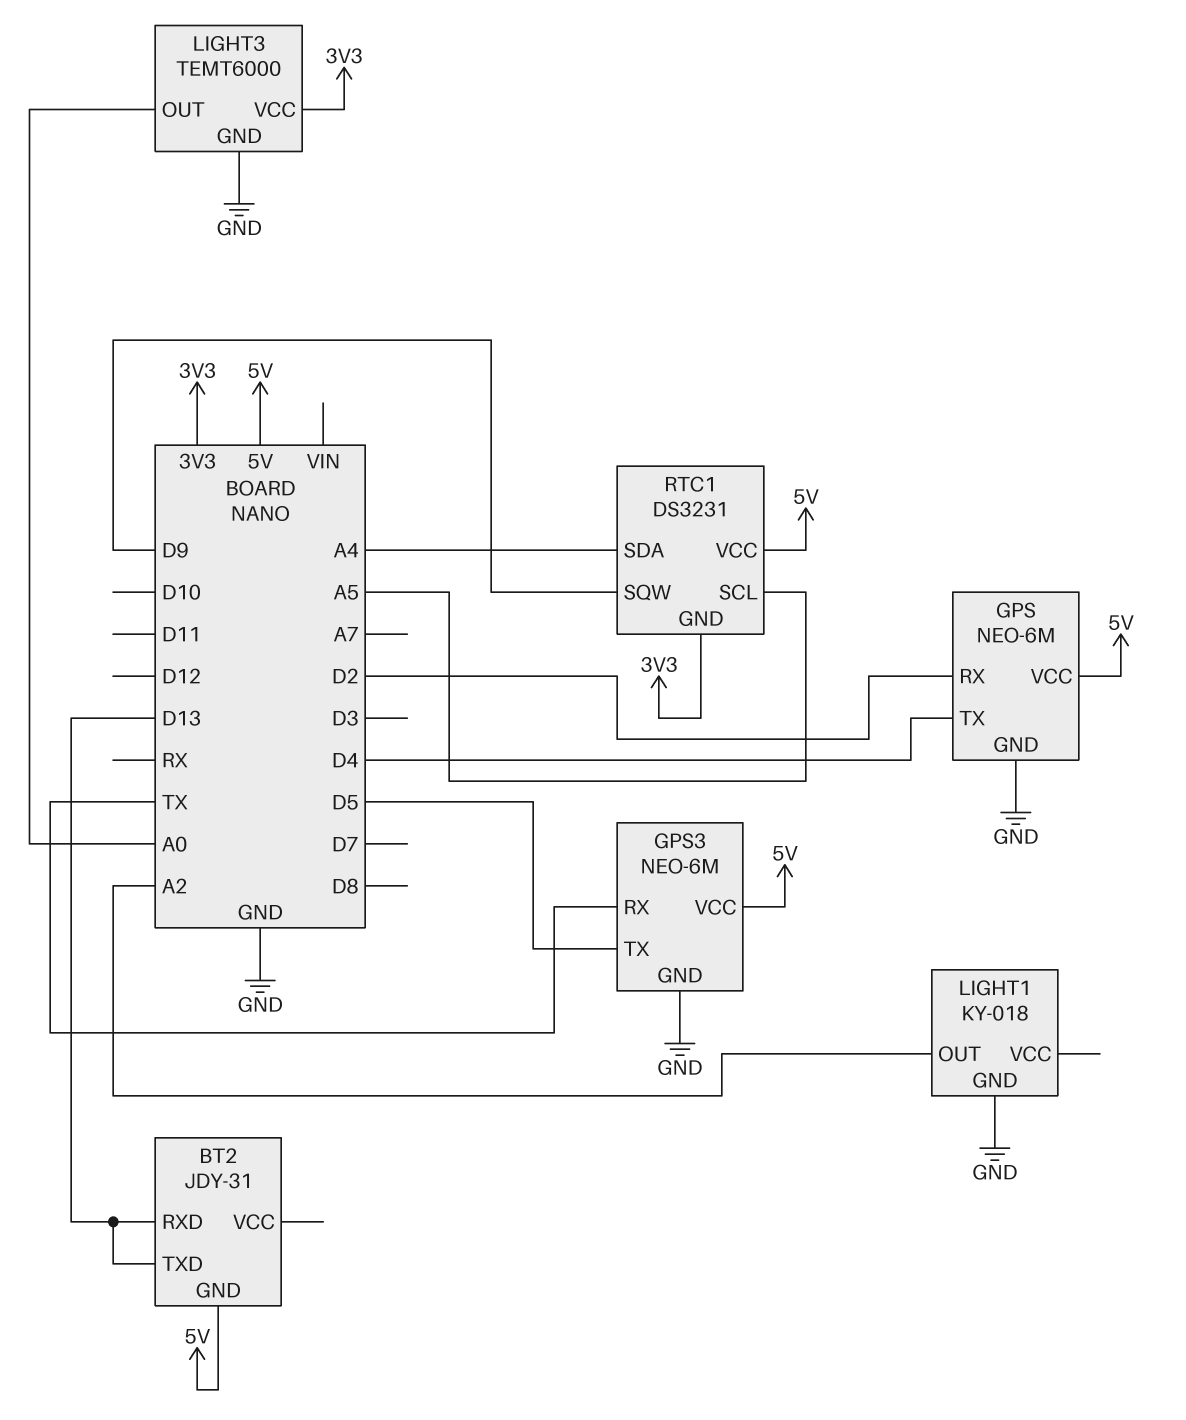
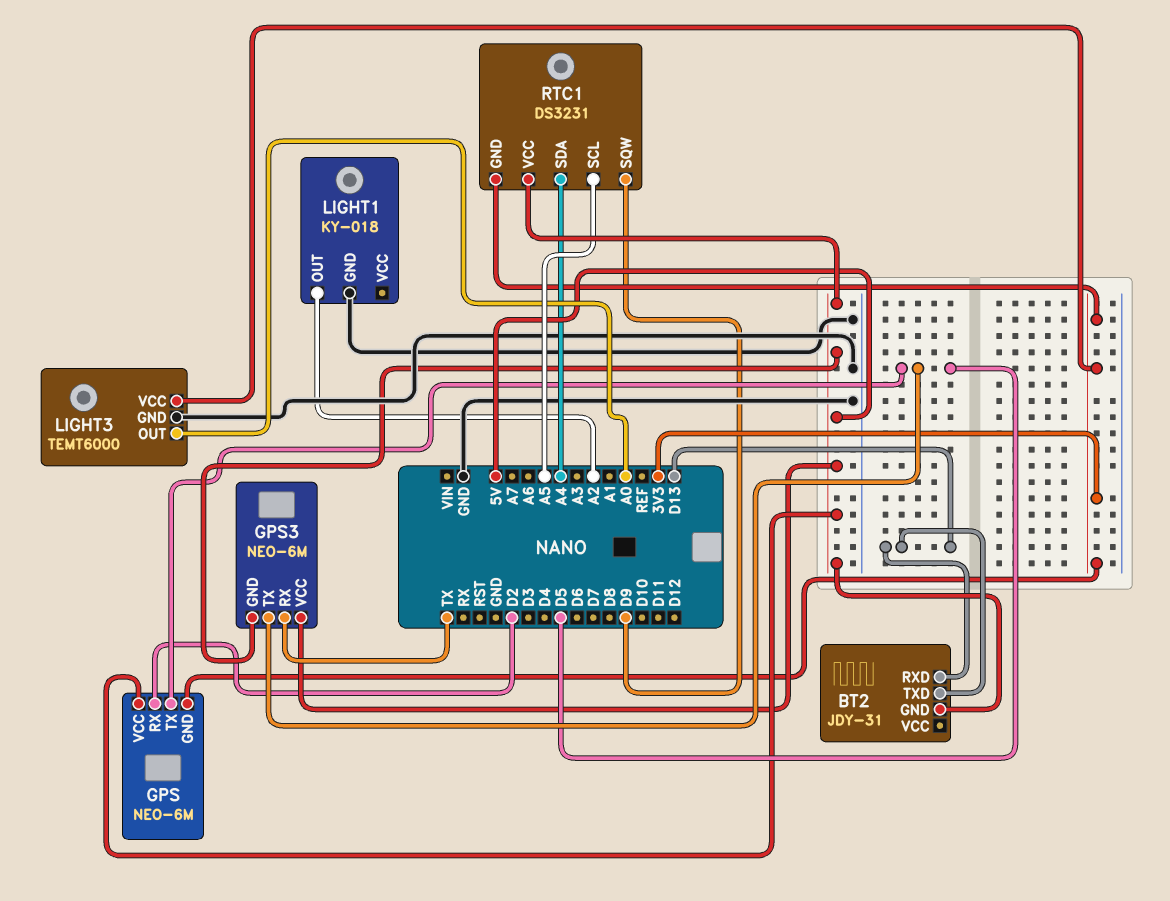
GPS pin GND: GND -> 3V3
GPS pin TX: D4 -> D5
GPS3 pin GND: GND -> 5V

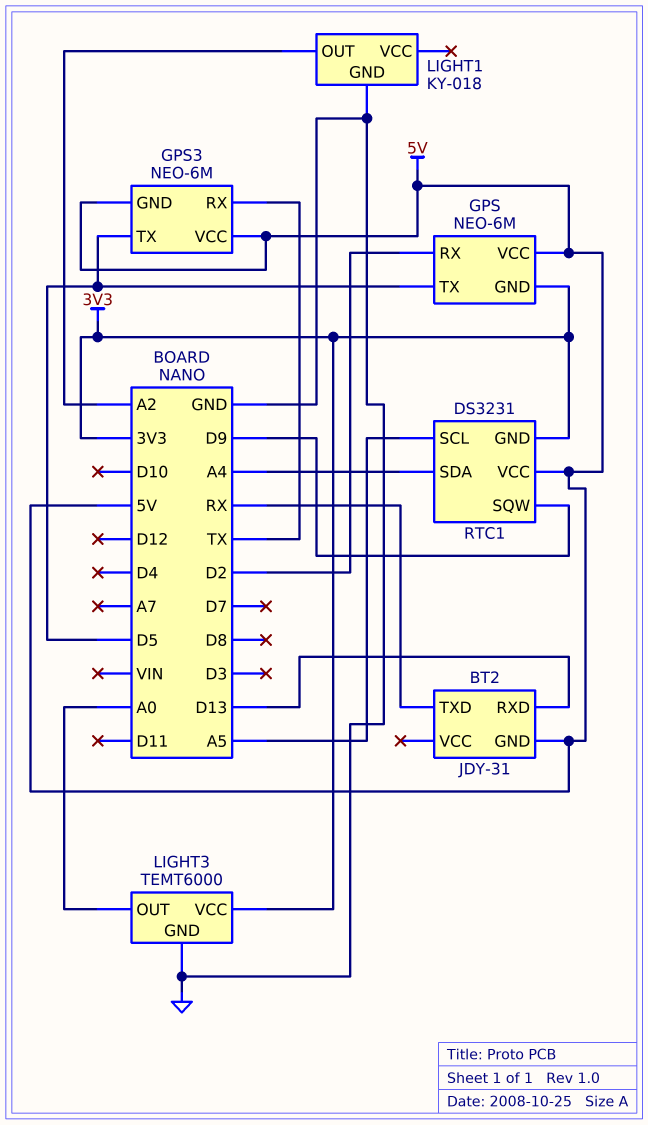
BT2 pin TXD: D13 -> RX

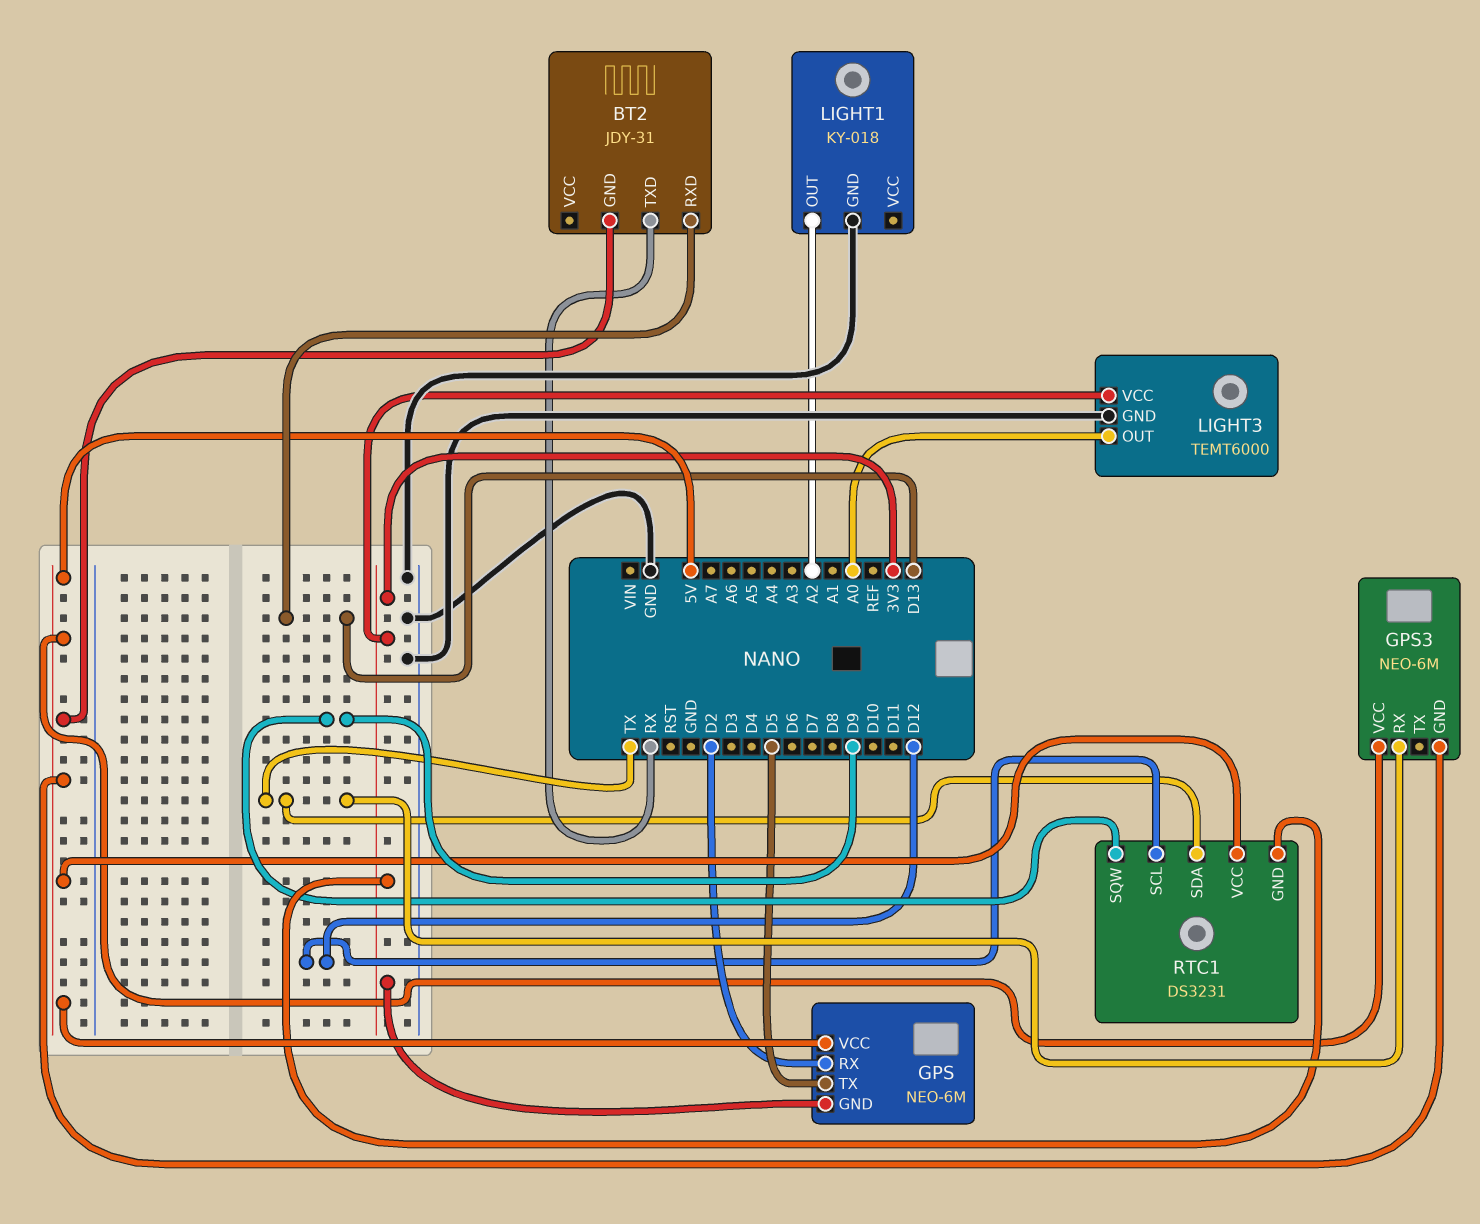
GPS3 pin TX: D5 -> none
RTC1 pin SCL: A5 -> D12
RTC1 pin SDA: A4 -> TX

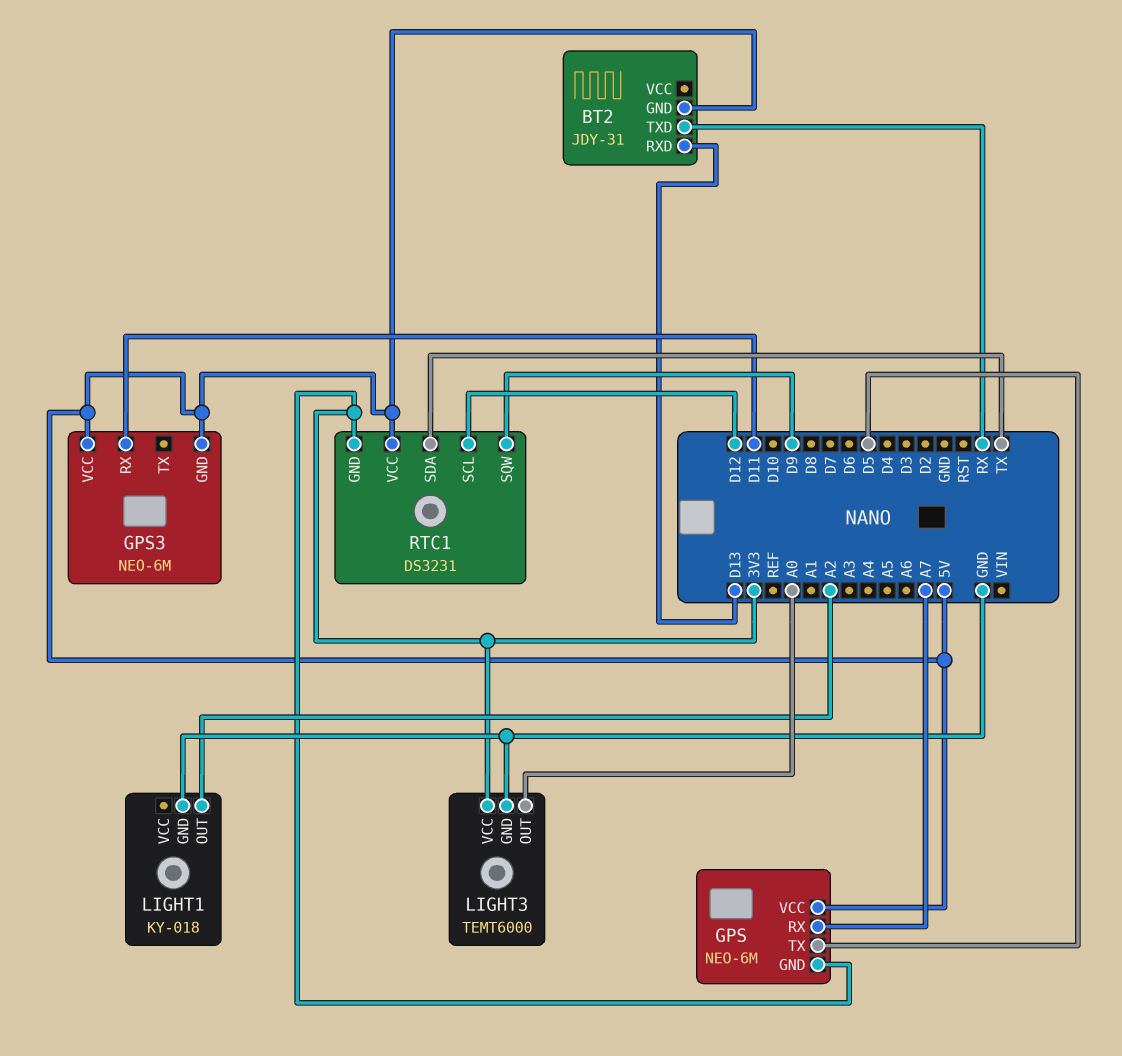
GPS pin RX: D2 -> A7
GPS3 pin RX: TX -> D11

